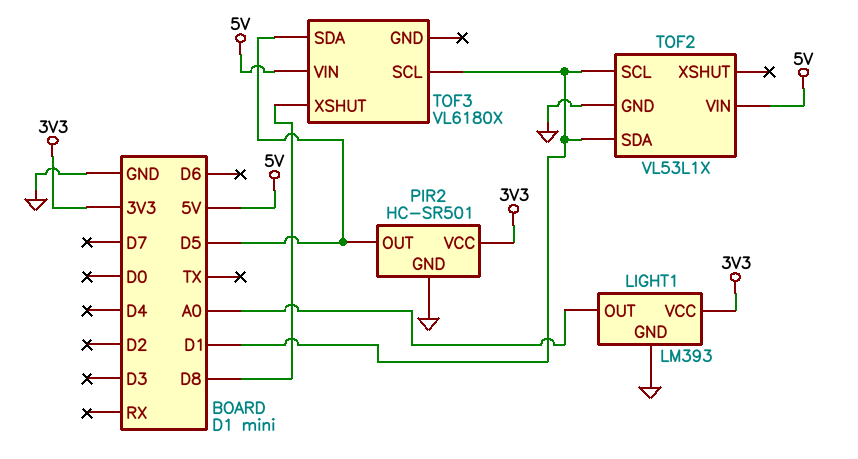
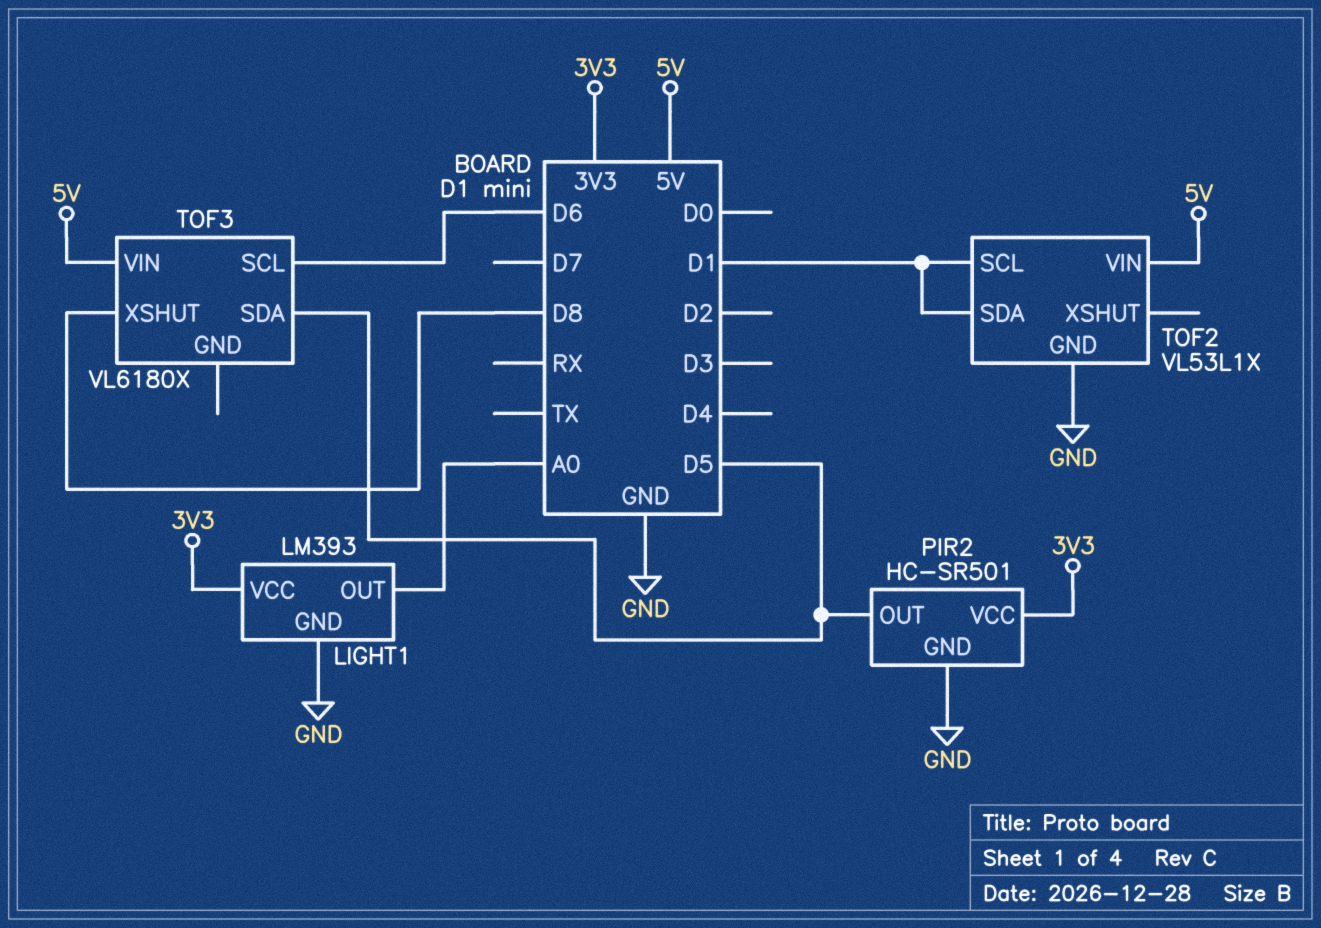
TOF3 pin SCL: D1 -> D6

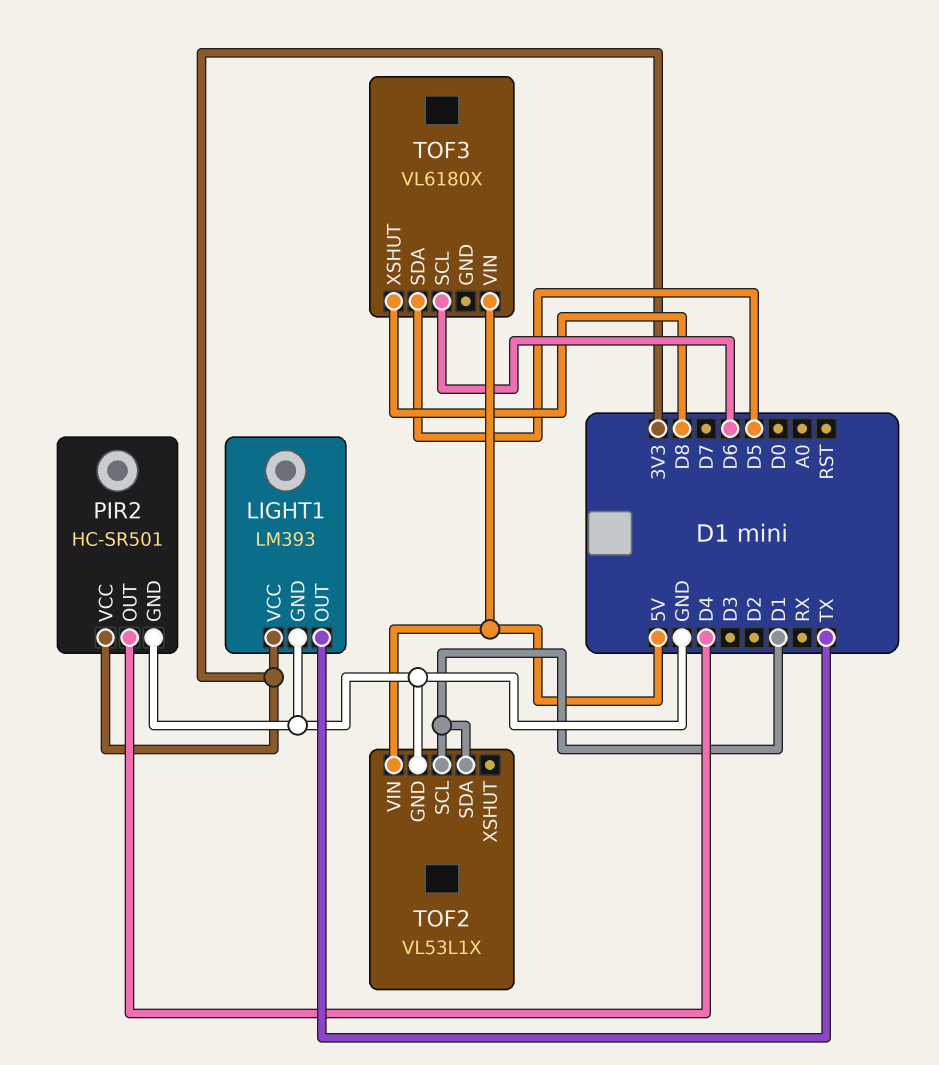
LIGHT1 pin OUT: A0 -> TX
PIR2 pin OUT: D5 -> D4

